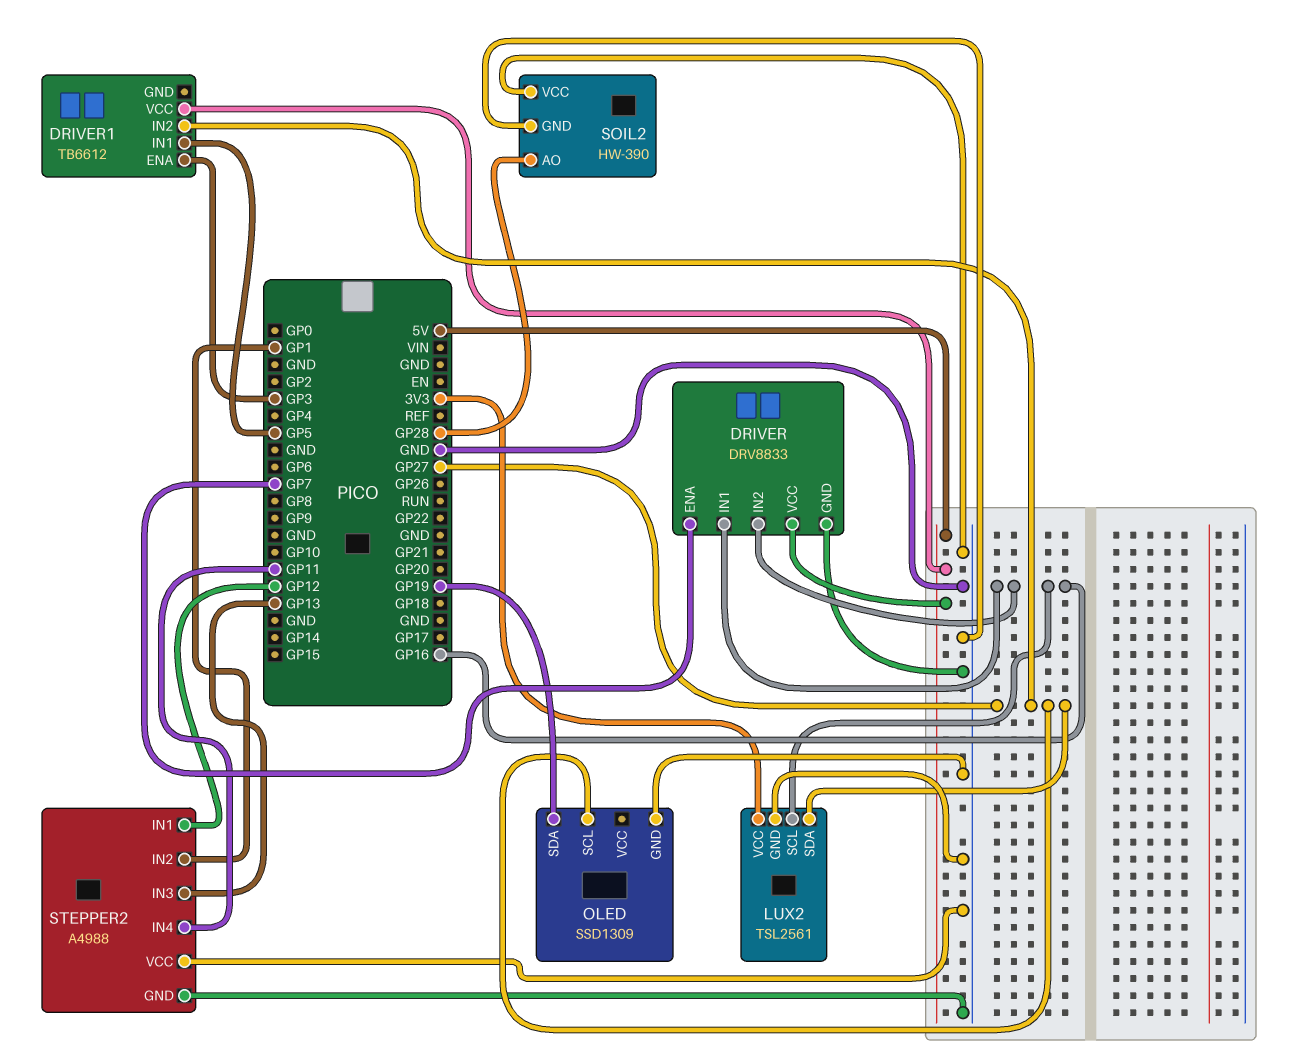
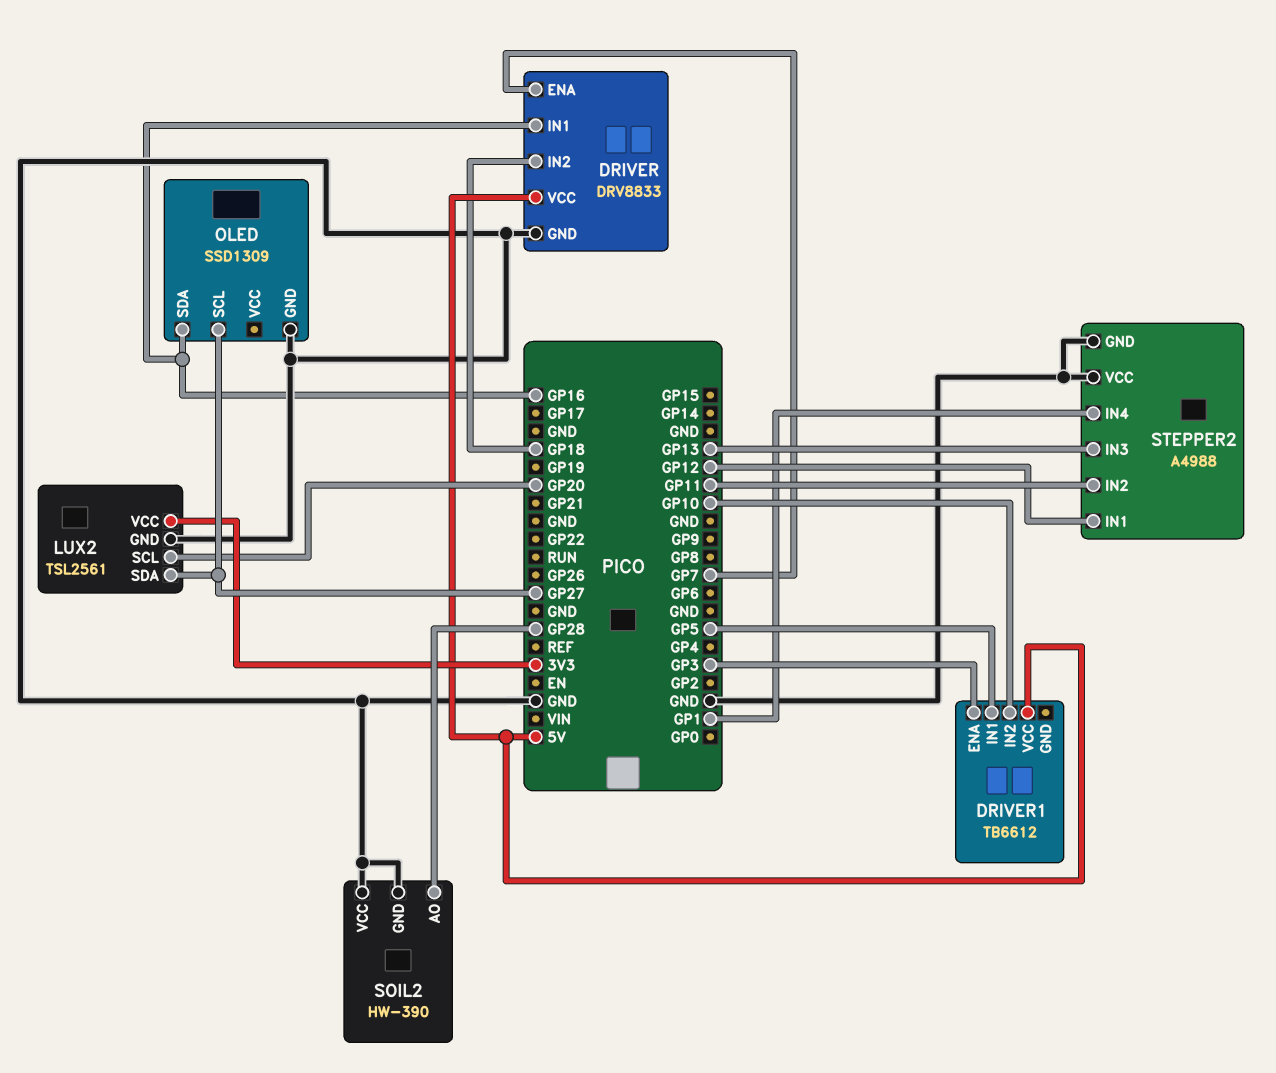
DRIVER pin IN2: GP16 -> GP18
DRIVER1 pin IN2: GP27 -> GP10
LUX2 pin SCL: GP16 -> GP20
OLED pin SDA: GP19 -> GP16
STEPPER2 pin IN2: GP1 -> GP11
STEPPER2 pin IN4: GP11 -> GP1

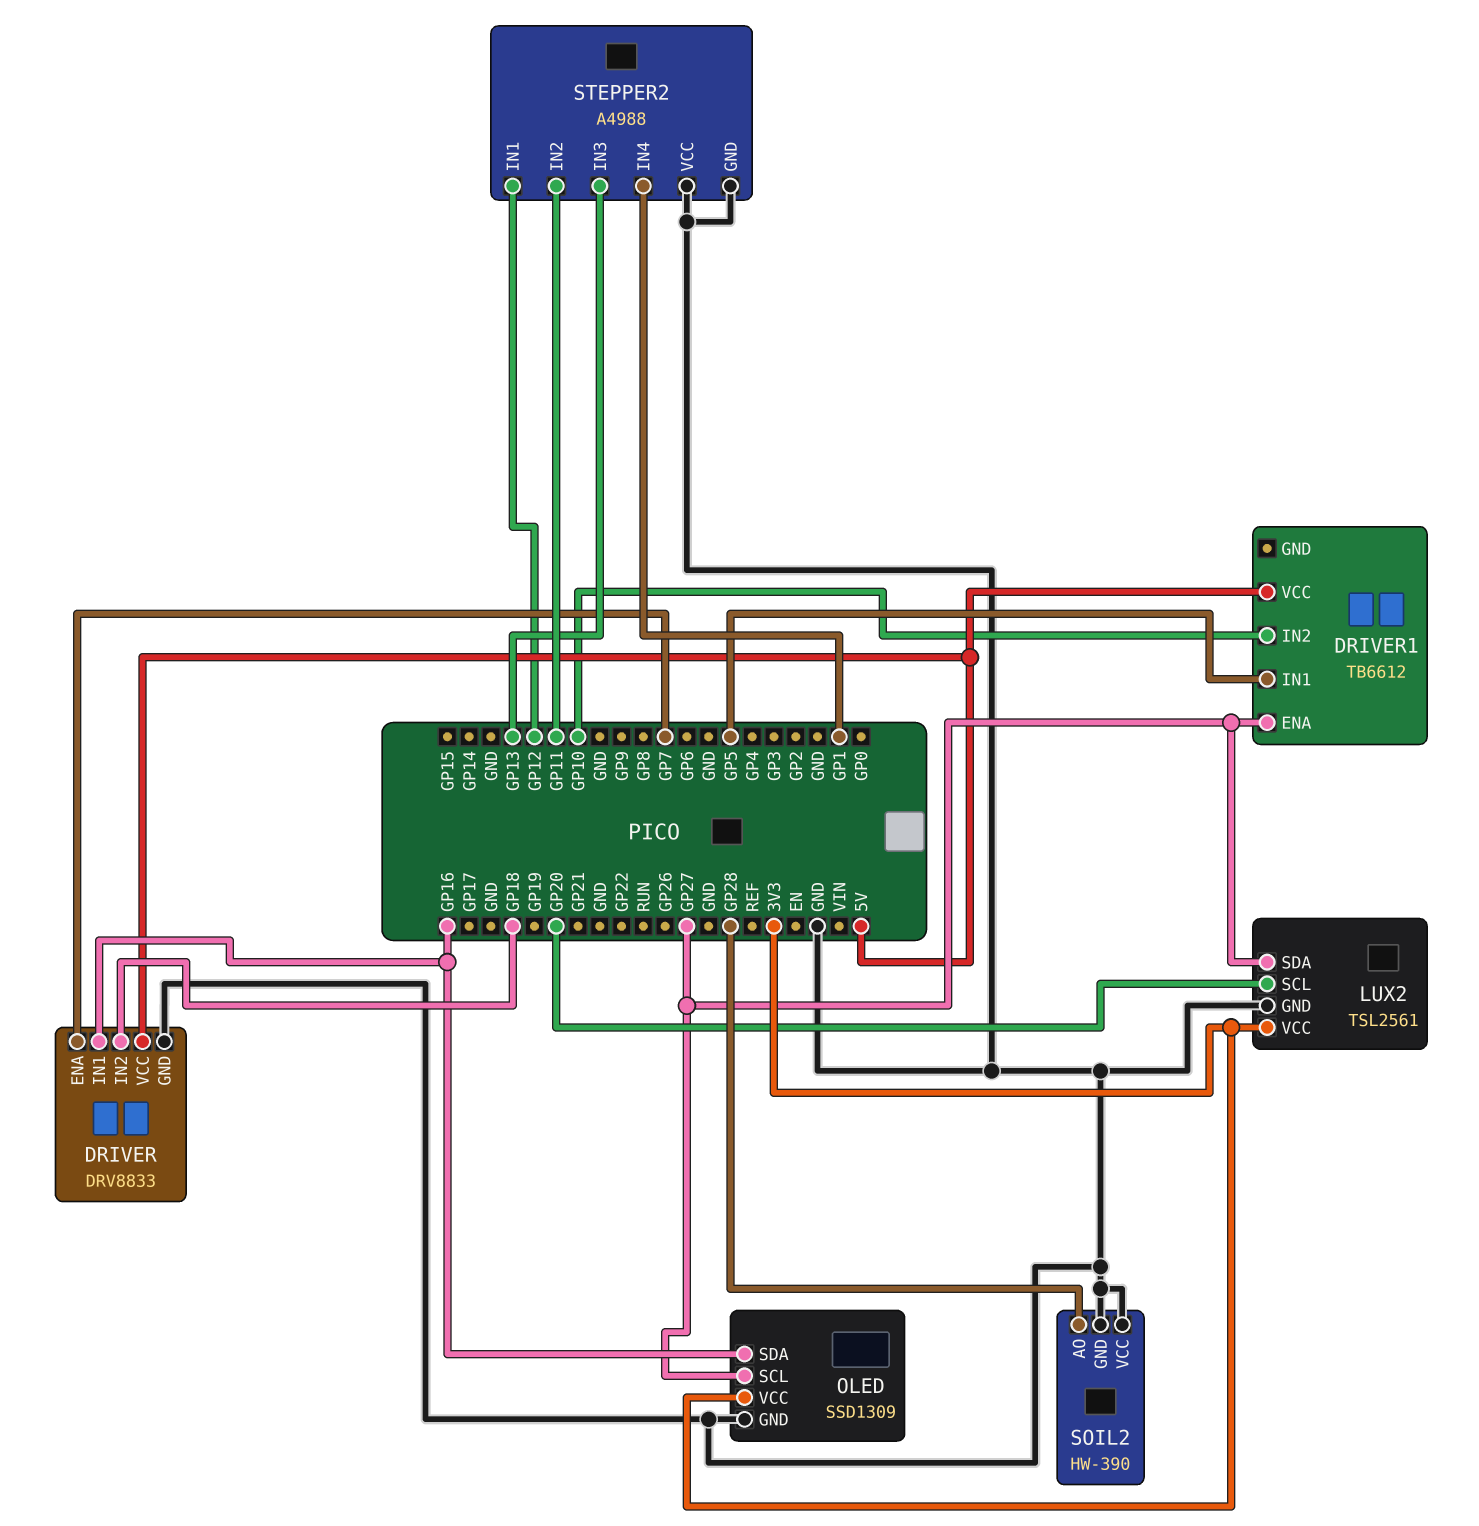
DRIVER1 pin ENA: GP3 -> GP27
OLED pin VCC: none -> 3V3

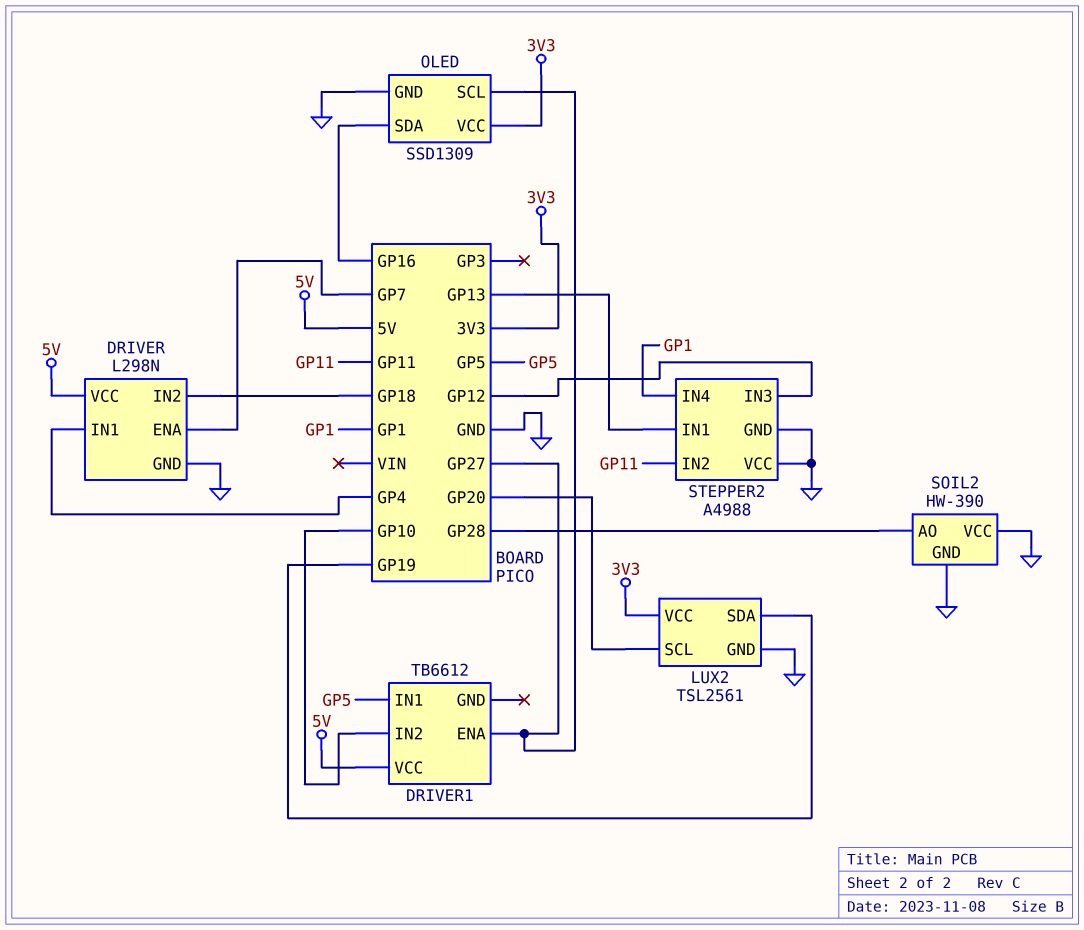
DRIVER: DRV8833 -> L298N
DRIVER pin IN1: GP16 -> GP4
LUX2 pin SDA: GP27 -> GP19
STEPPER2 pin IN1: GP12 -> GP13
STEPPER2 pin IN3: GP13 -> GP12

